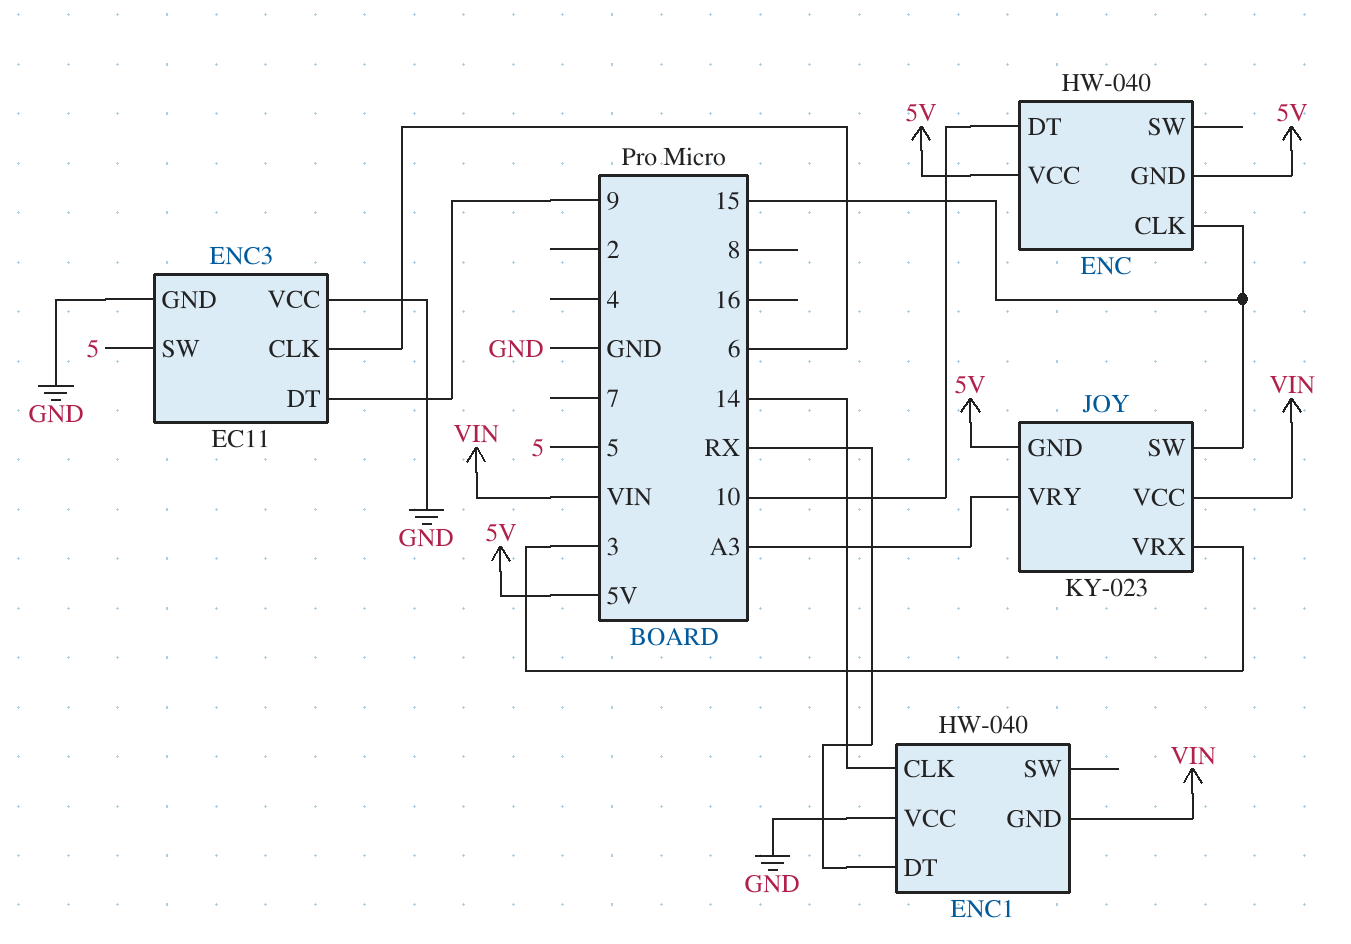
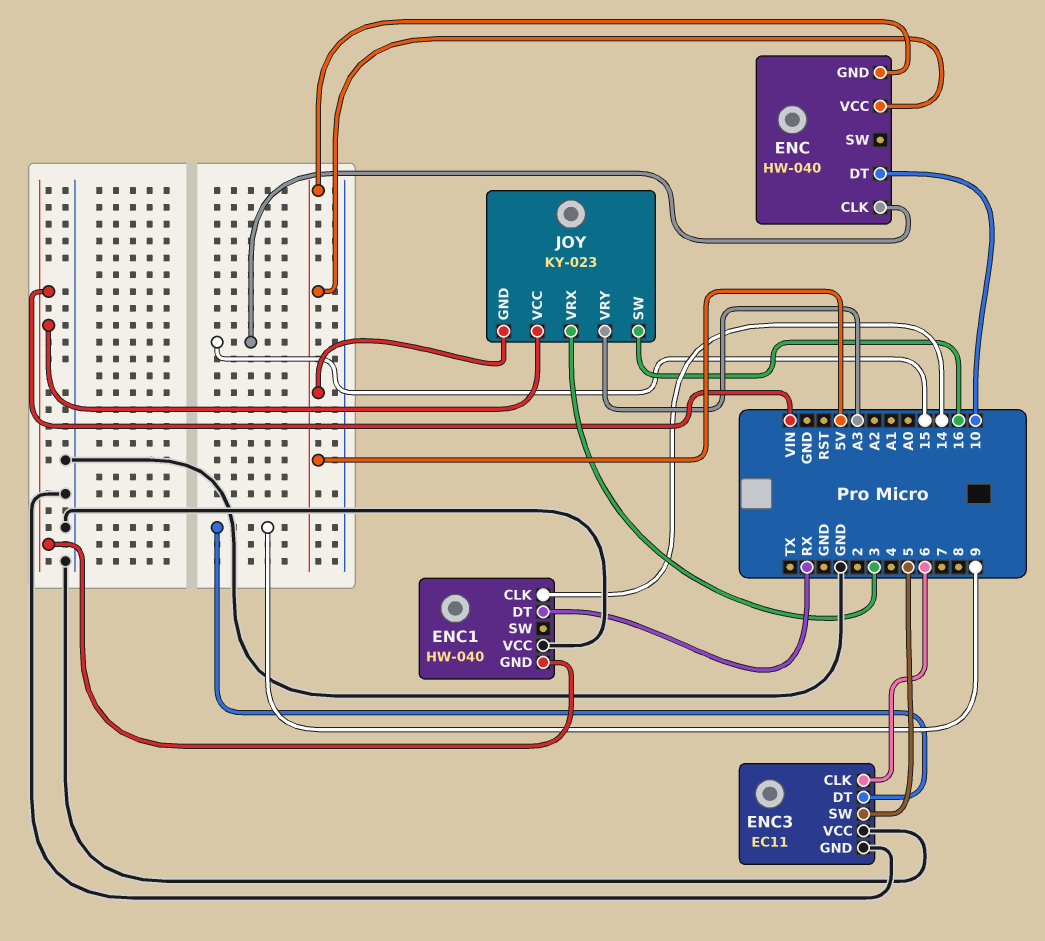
JOY pin SW: 15 -> 16

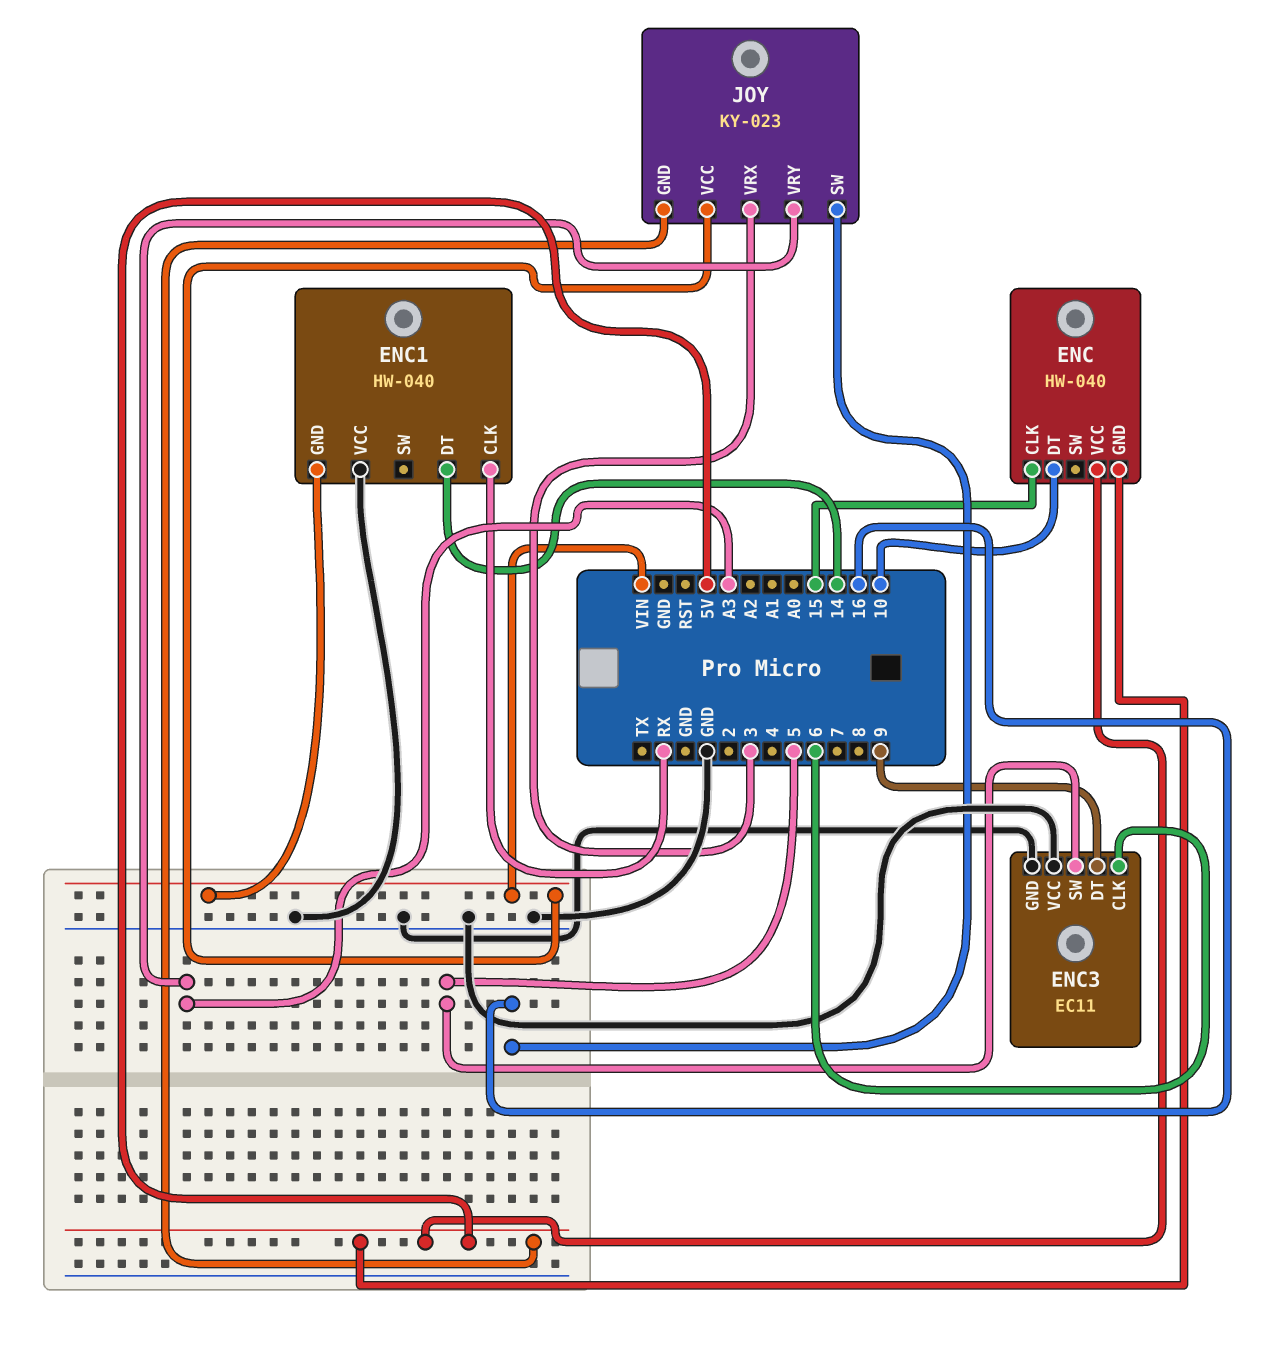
ENC1 pin CLK: 14 -> RX
ENC1 pin DT: RX -> 14

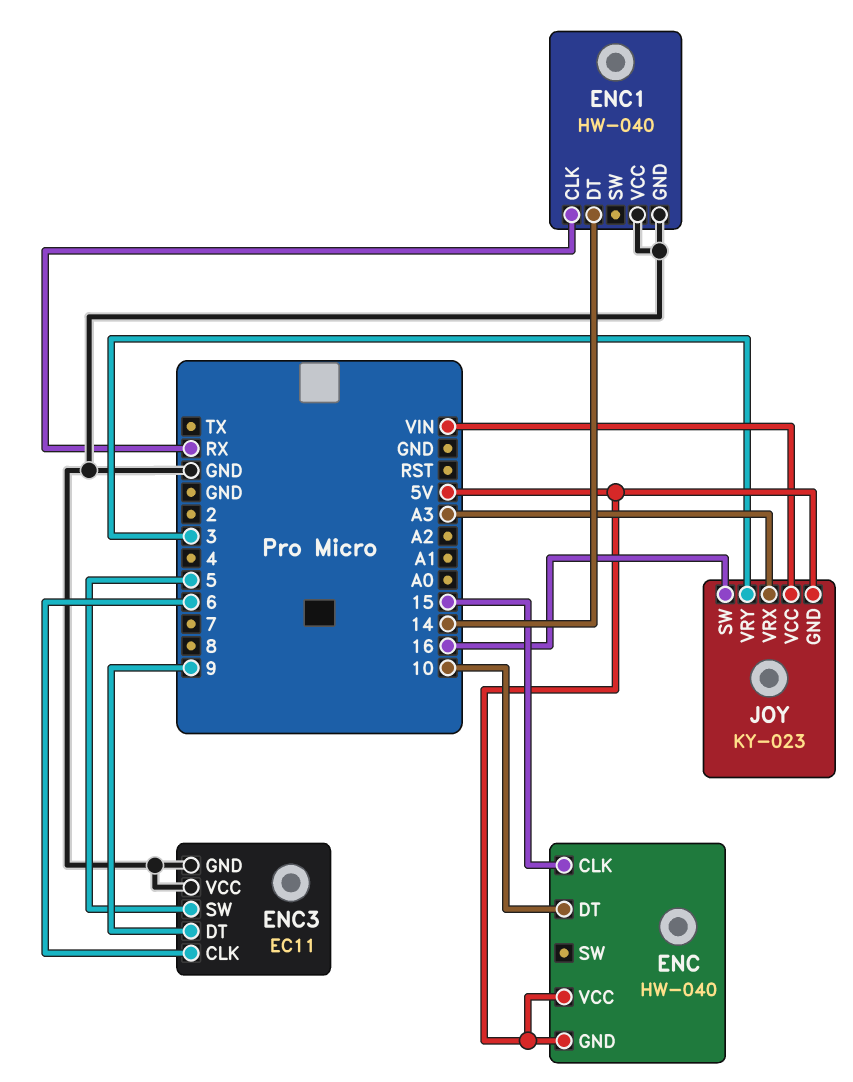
ENC1 pin GND: VIN -> GND
JOY pin VRX: 3 -> A3
JOY pin VRY: A3 -> 3

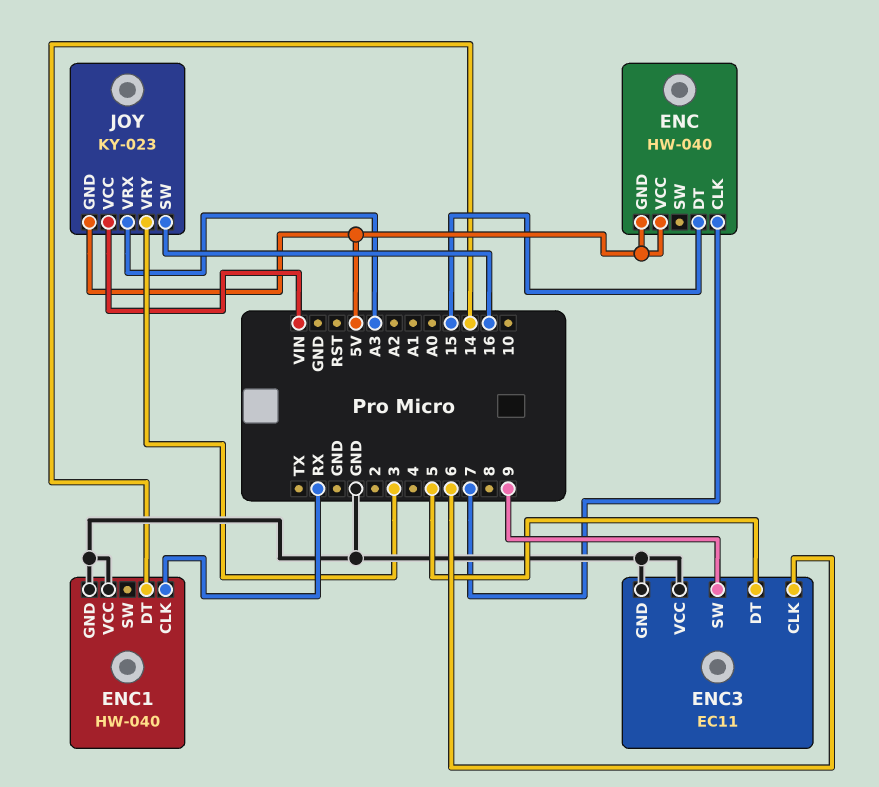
ENC pin CLK: 15 -> 7
ENC pin DT: 10 -> 15
ENC3 pin DT: 9 -> 5
ENC3 pin SW: 5 -> 9

